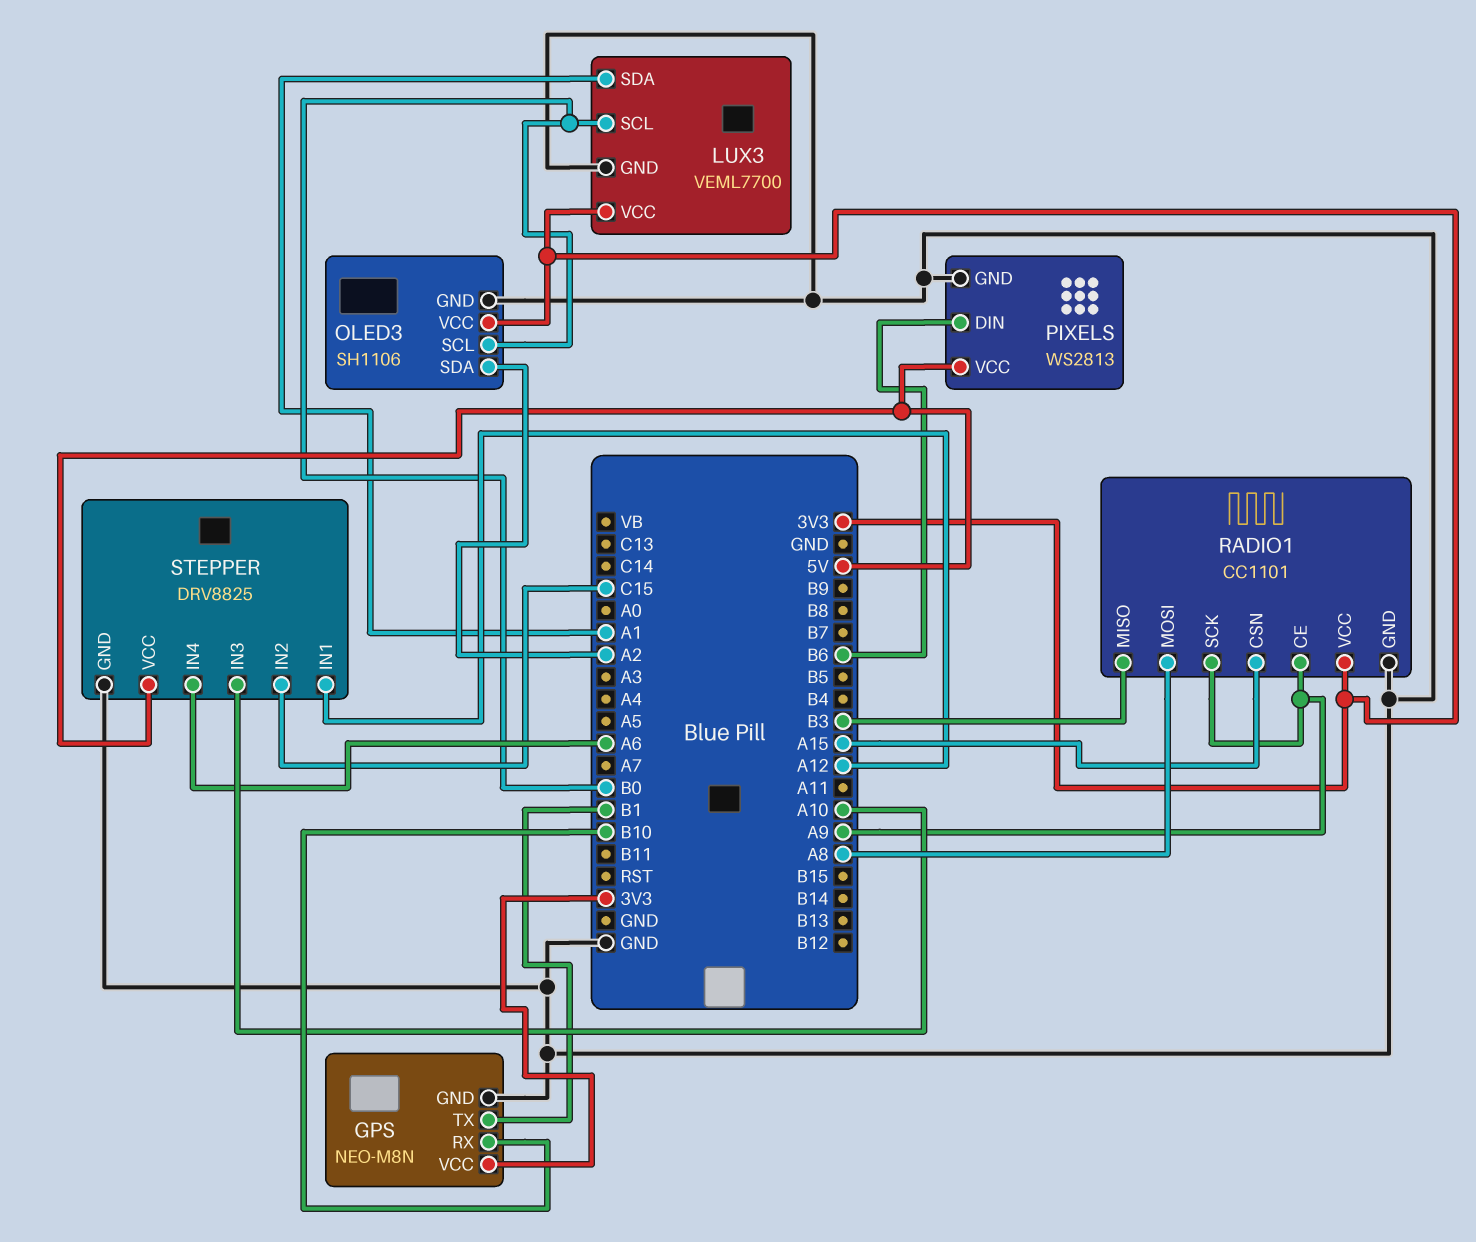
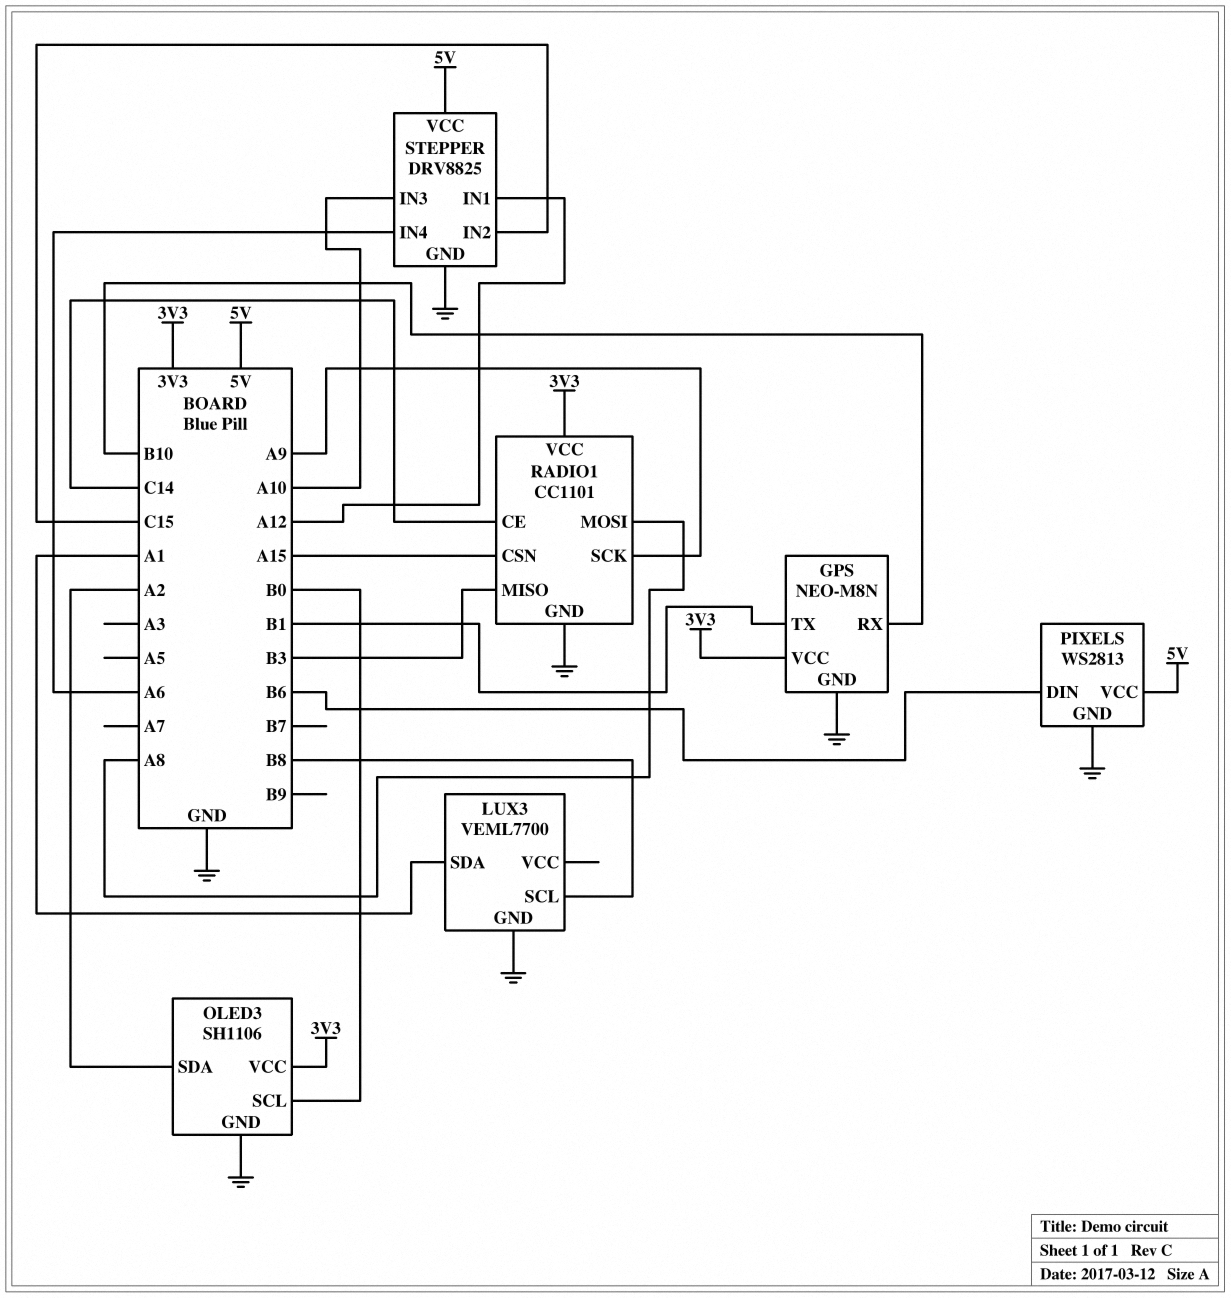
LUX3 pin SCL: B0 -> B8
LUX3 pin VCC: 3V3 -> none
RADIO1 pin CE: A9 -> C14

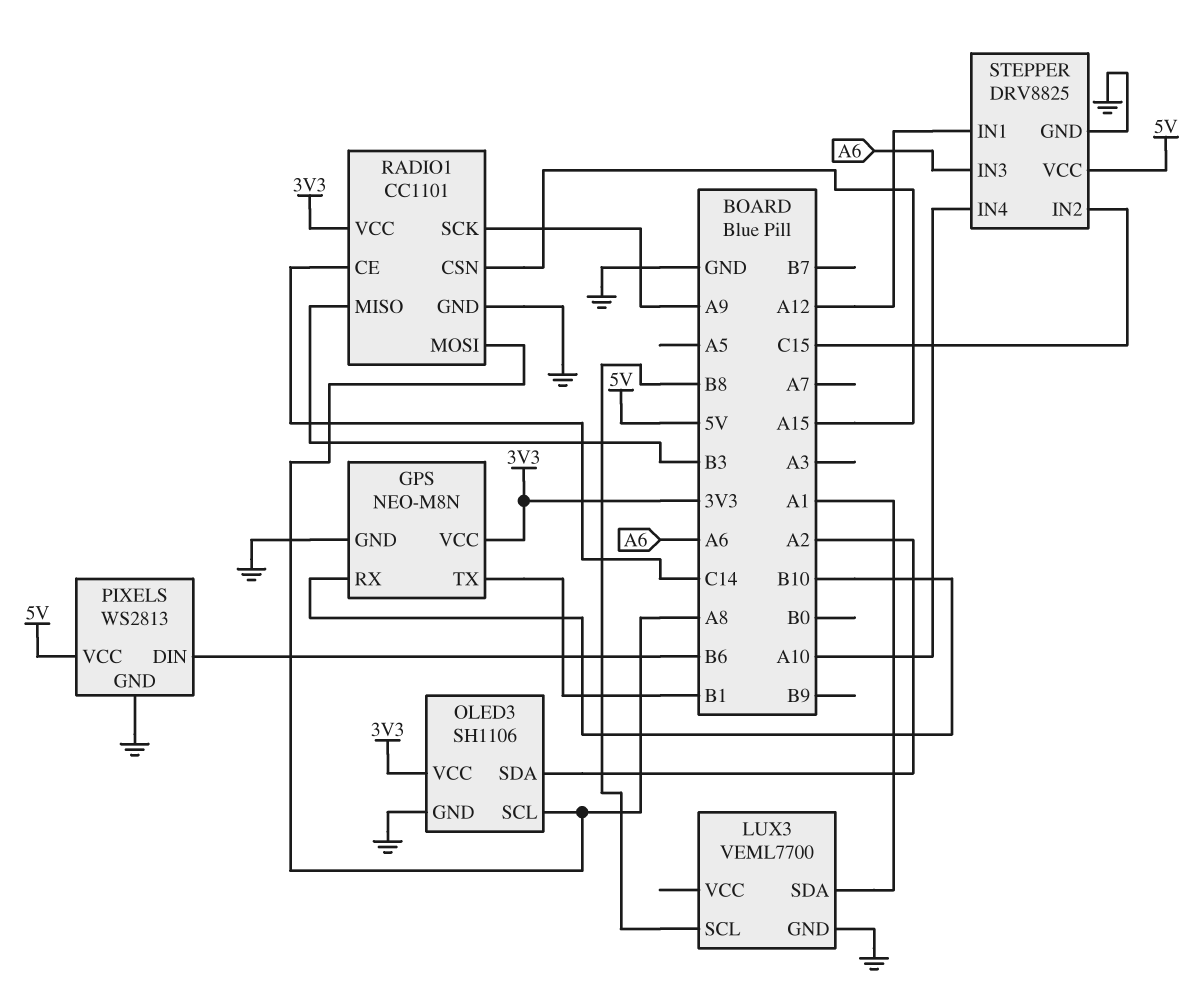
OLED3 pin SCL: B0 -> A8
STEPPER pin IN3: A10 -> A6
STEPPER pin IN4: A6 -> A10

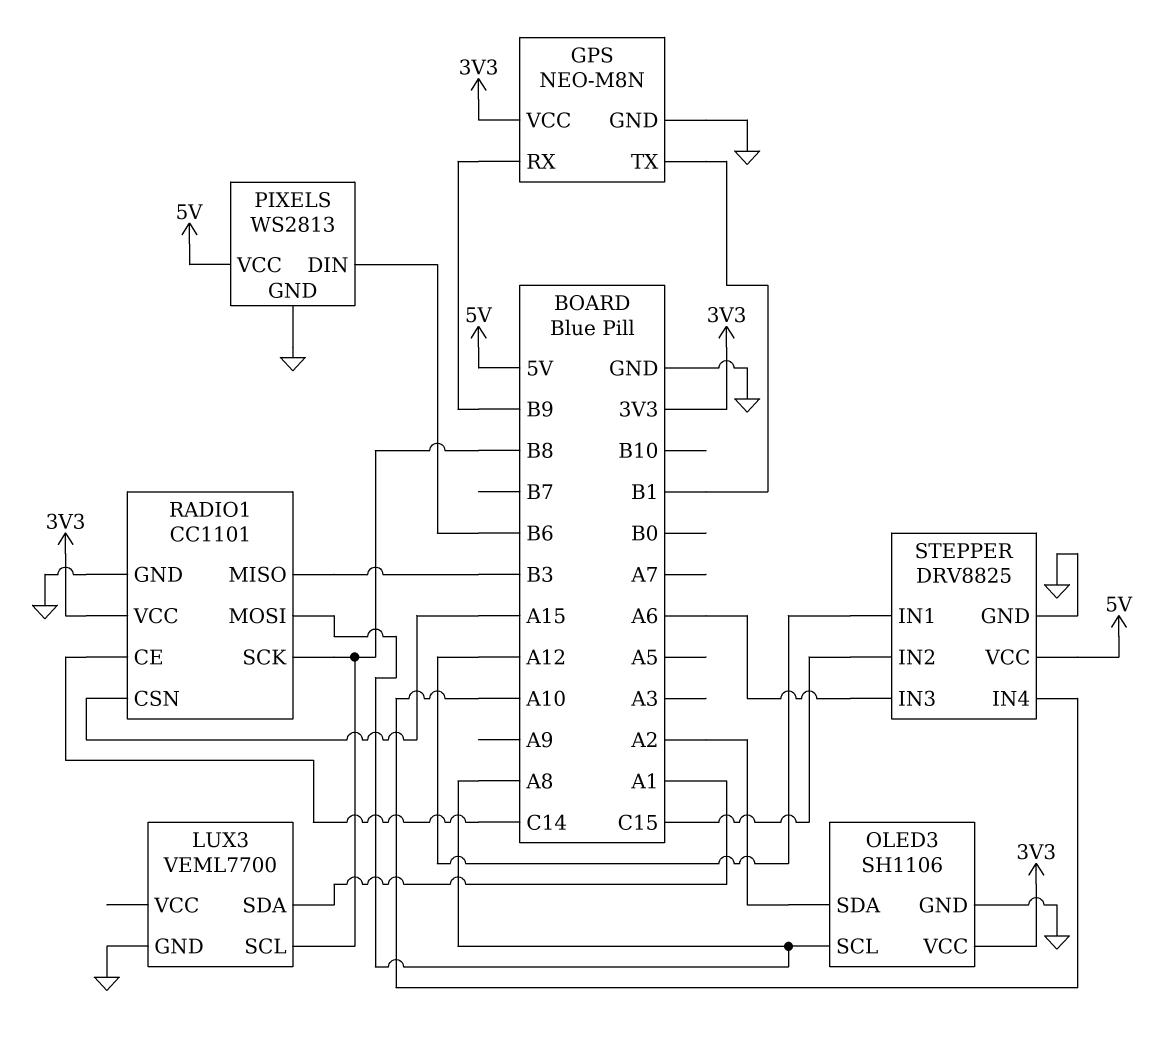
GPS pin RX: B10 -> B9
RADIO1 pin SCK: A9 -> B8

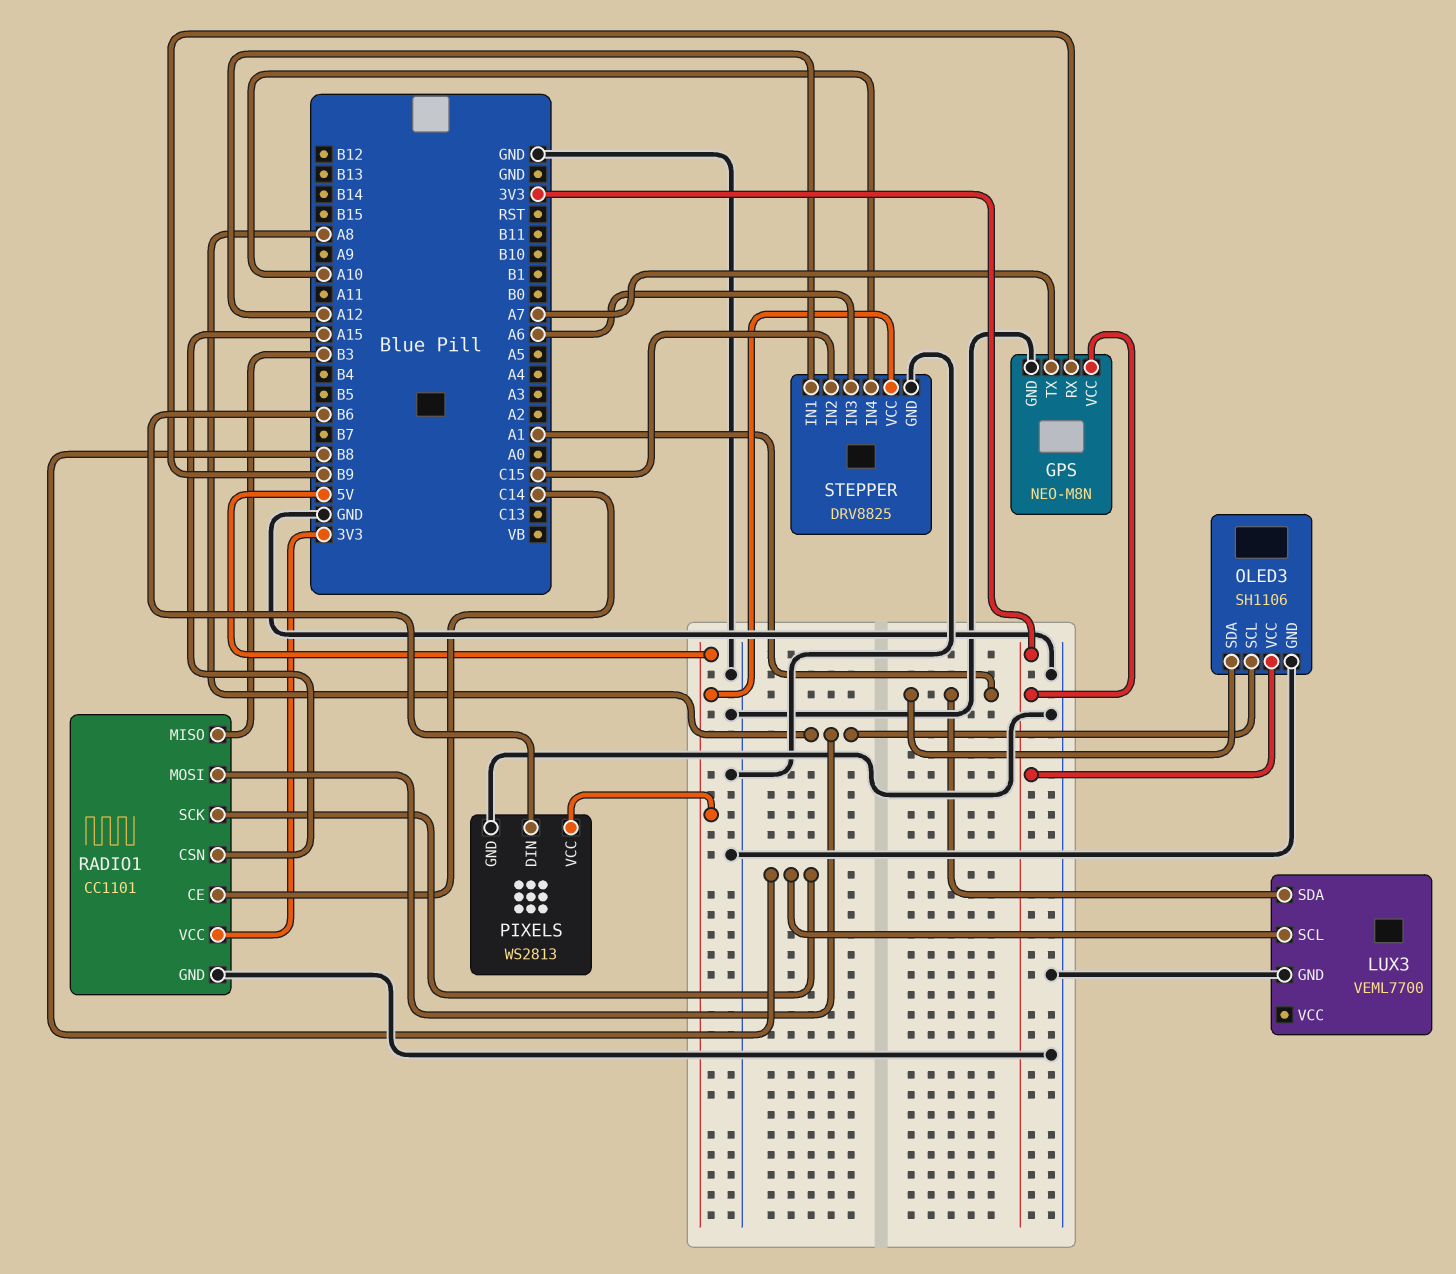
GPS pin TX: B1 -> A7
OLED3 pin SDA: A2 -> A1

